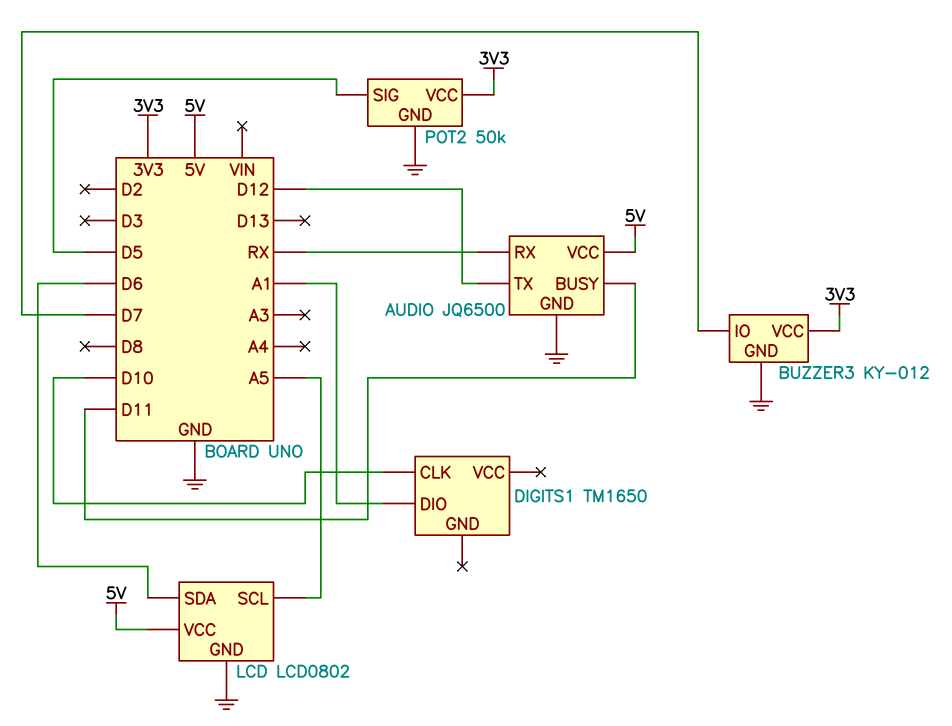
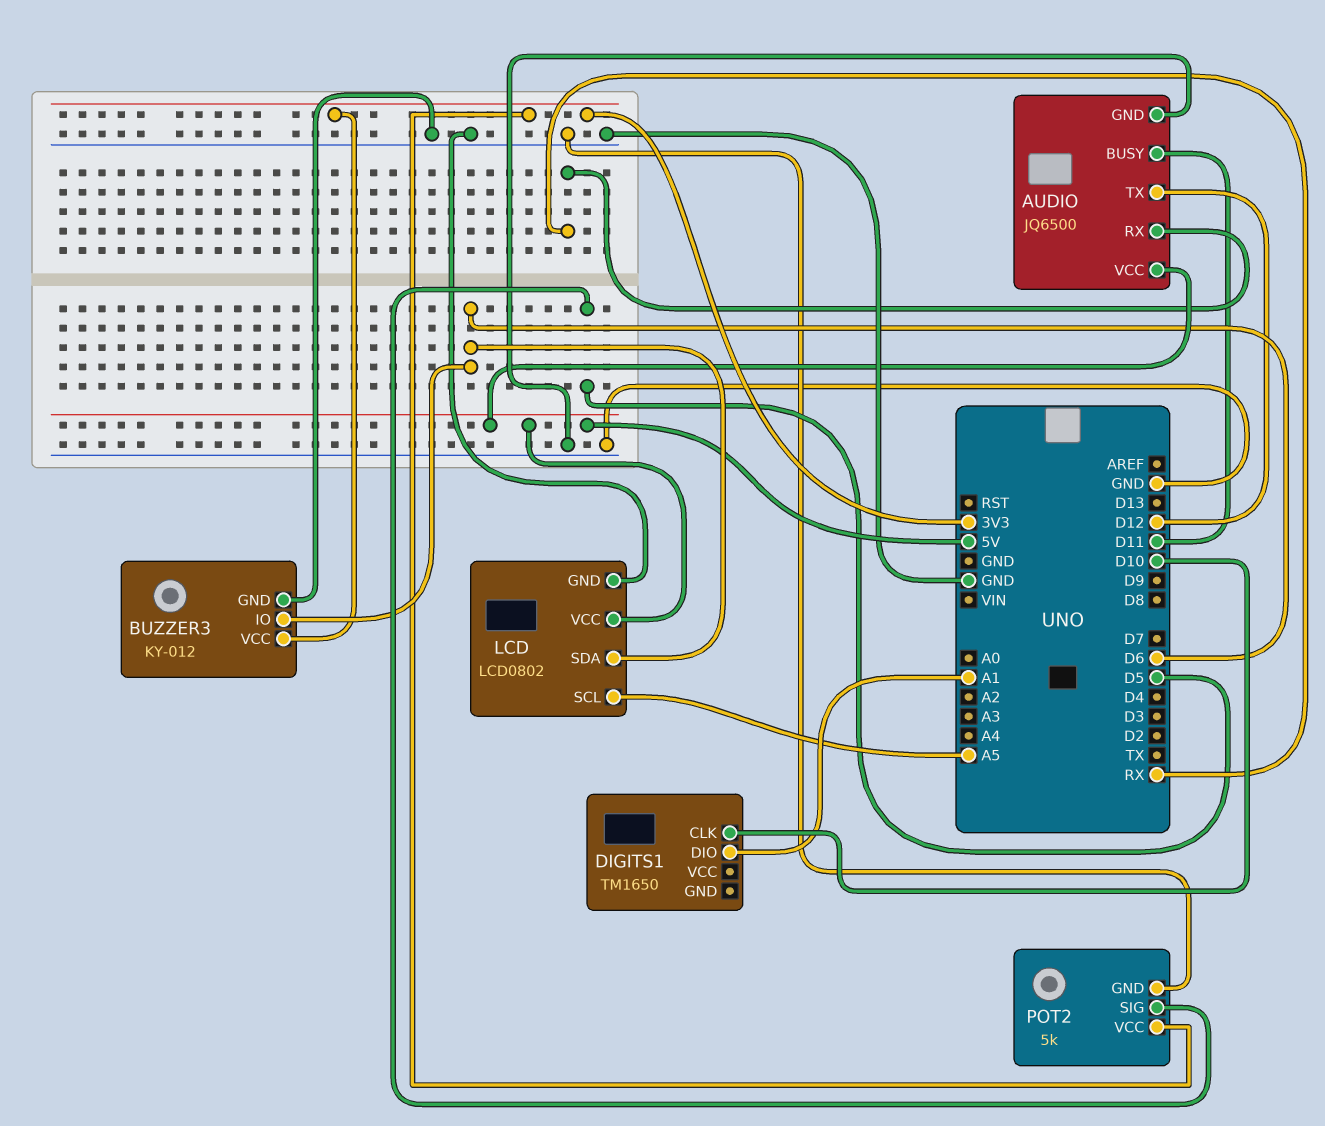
BUZZER3 pin IO: D7 -> D6
POT2: 50k -> 5k

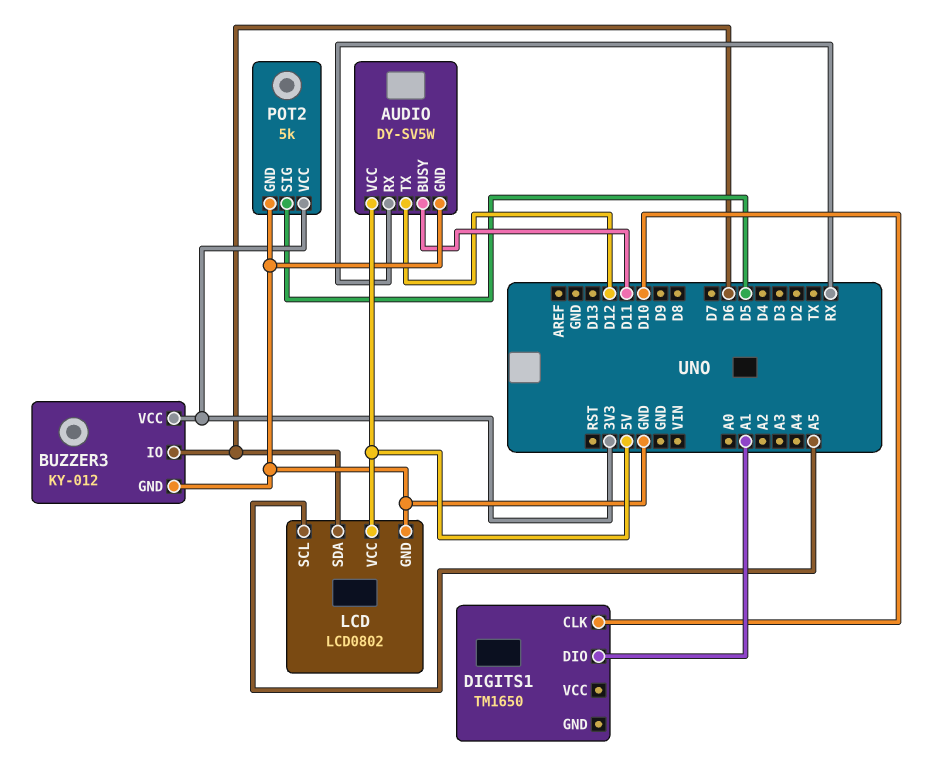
AUDIO: JQ6500 -> DY-SV5W

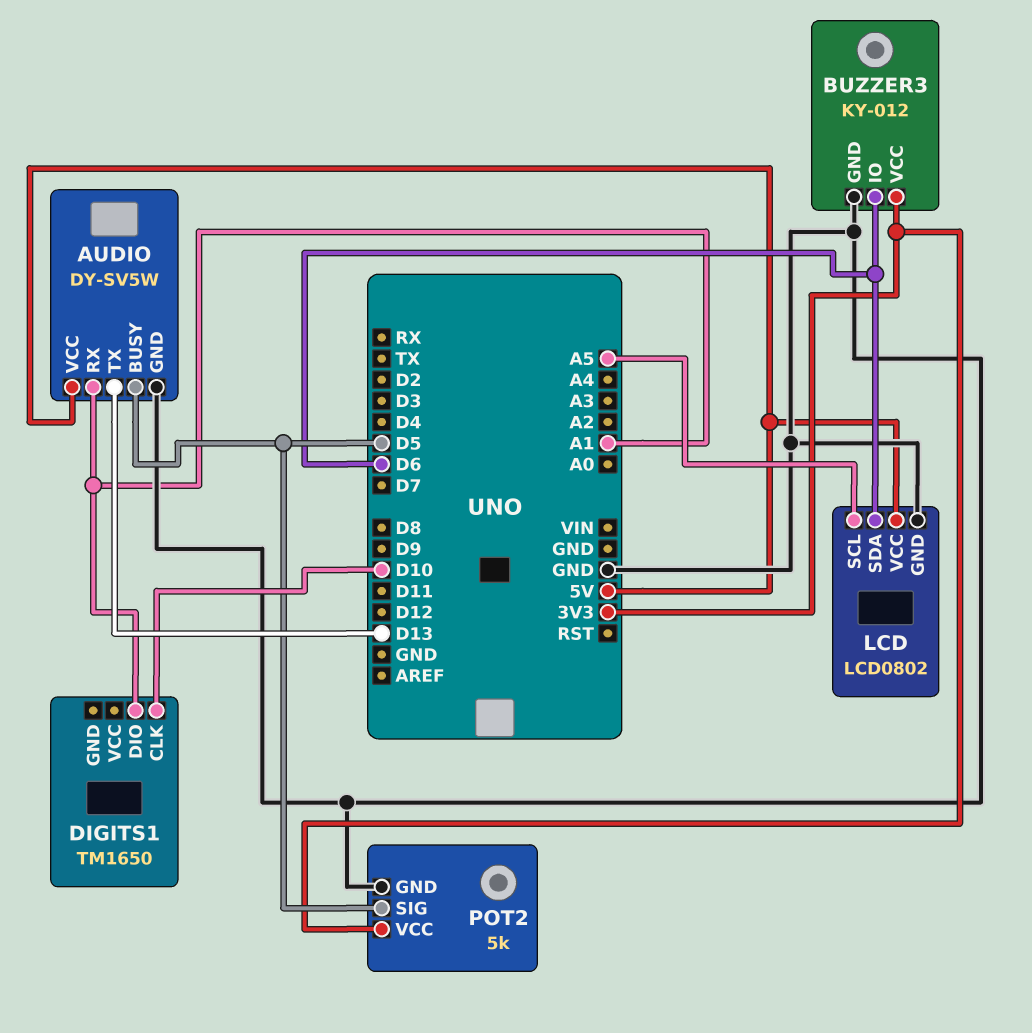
AUDIO pin BUSY: D11 -> D5
AUDIO pin RX: RX -> A1
AUDIO pin TX: D12 -> D13

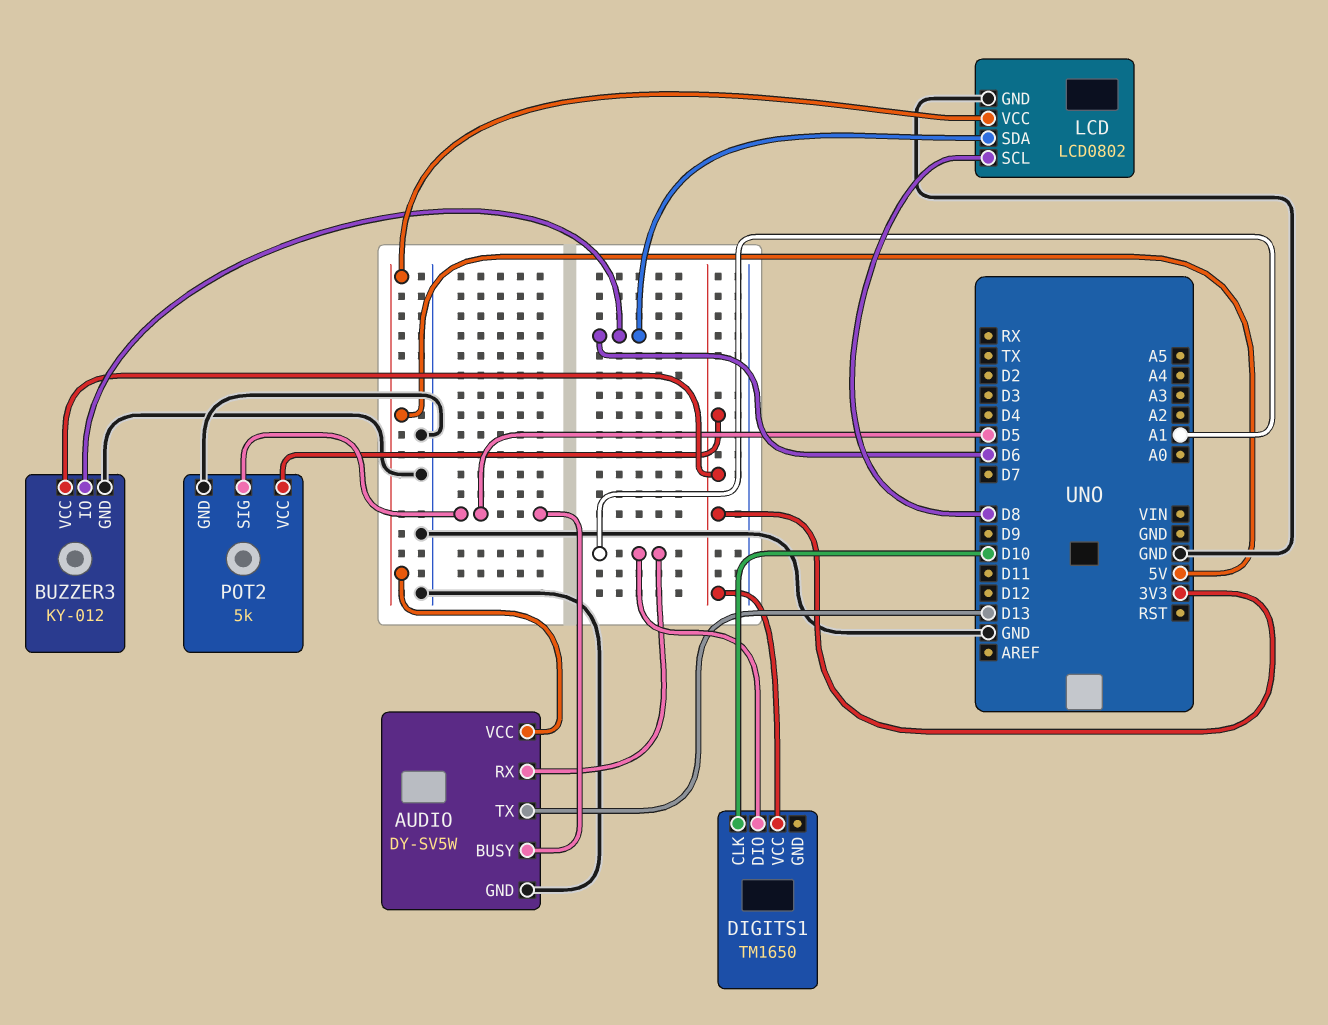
DIGITS1 pin VCC: none -> 3V3
LCD pin SCL: A5 -> D8

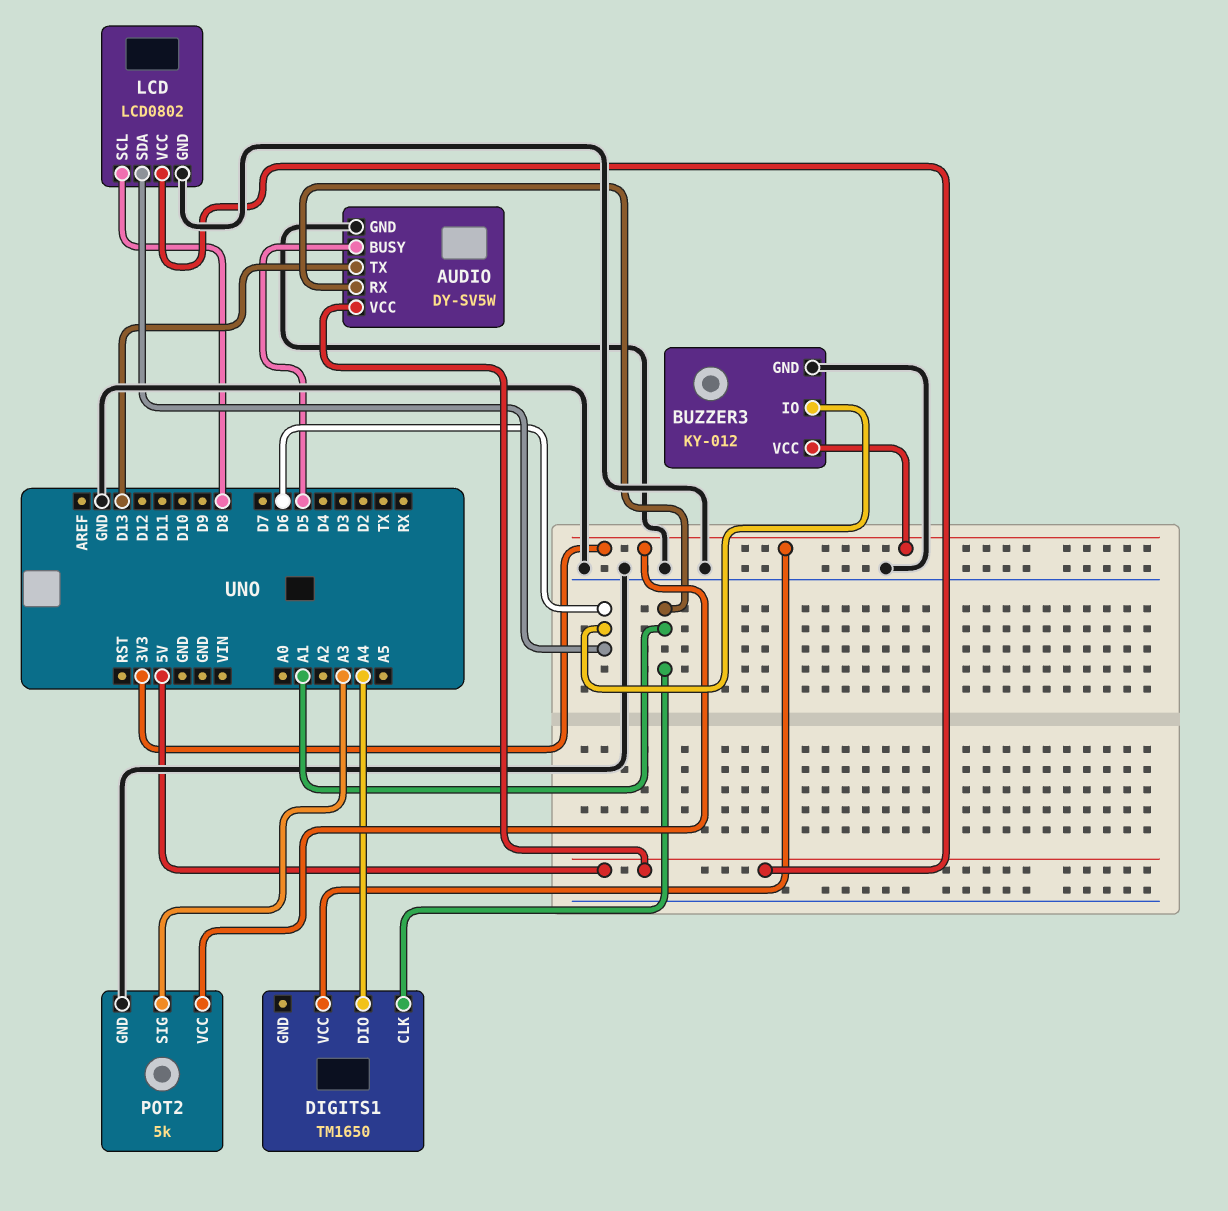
DIGITS1 pin CLK: D10 -> A1
DIGITS1 pin DIO: A1 -> A4
POT2 pin SIG: D5 -> A3

